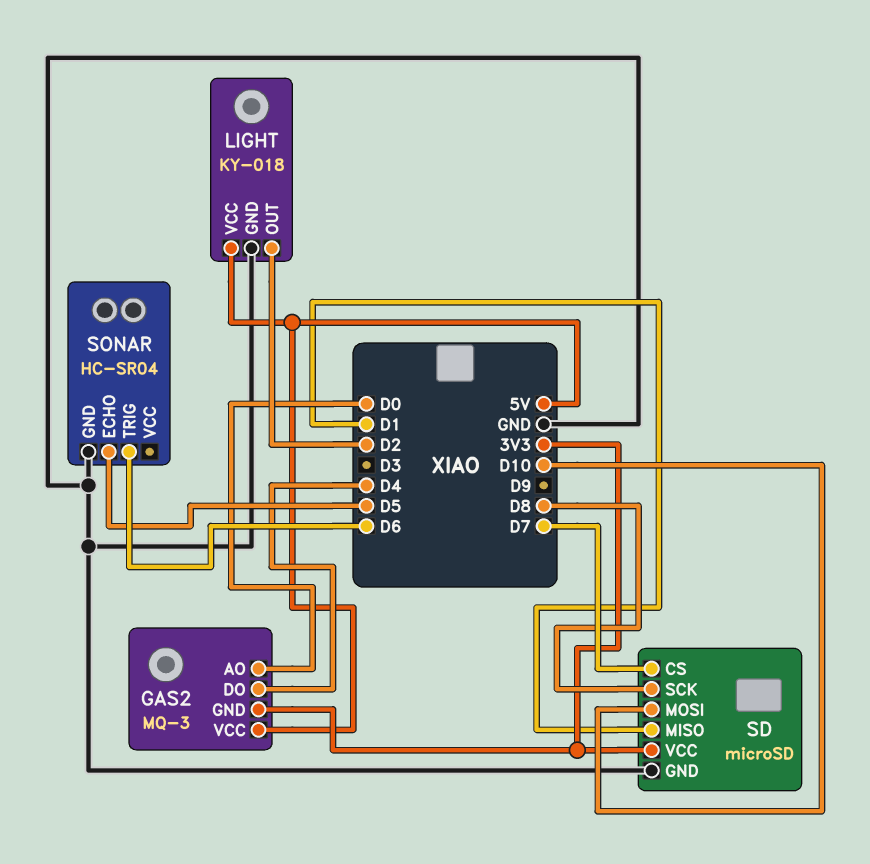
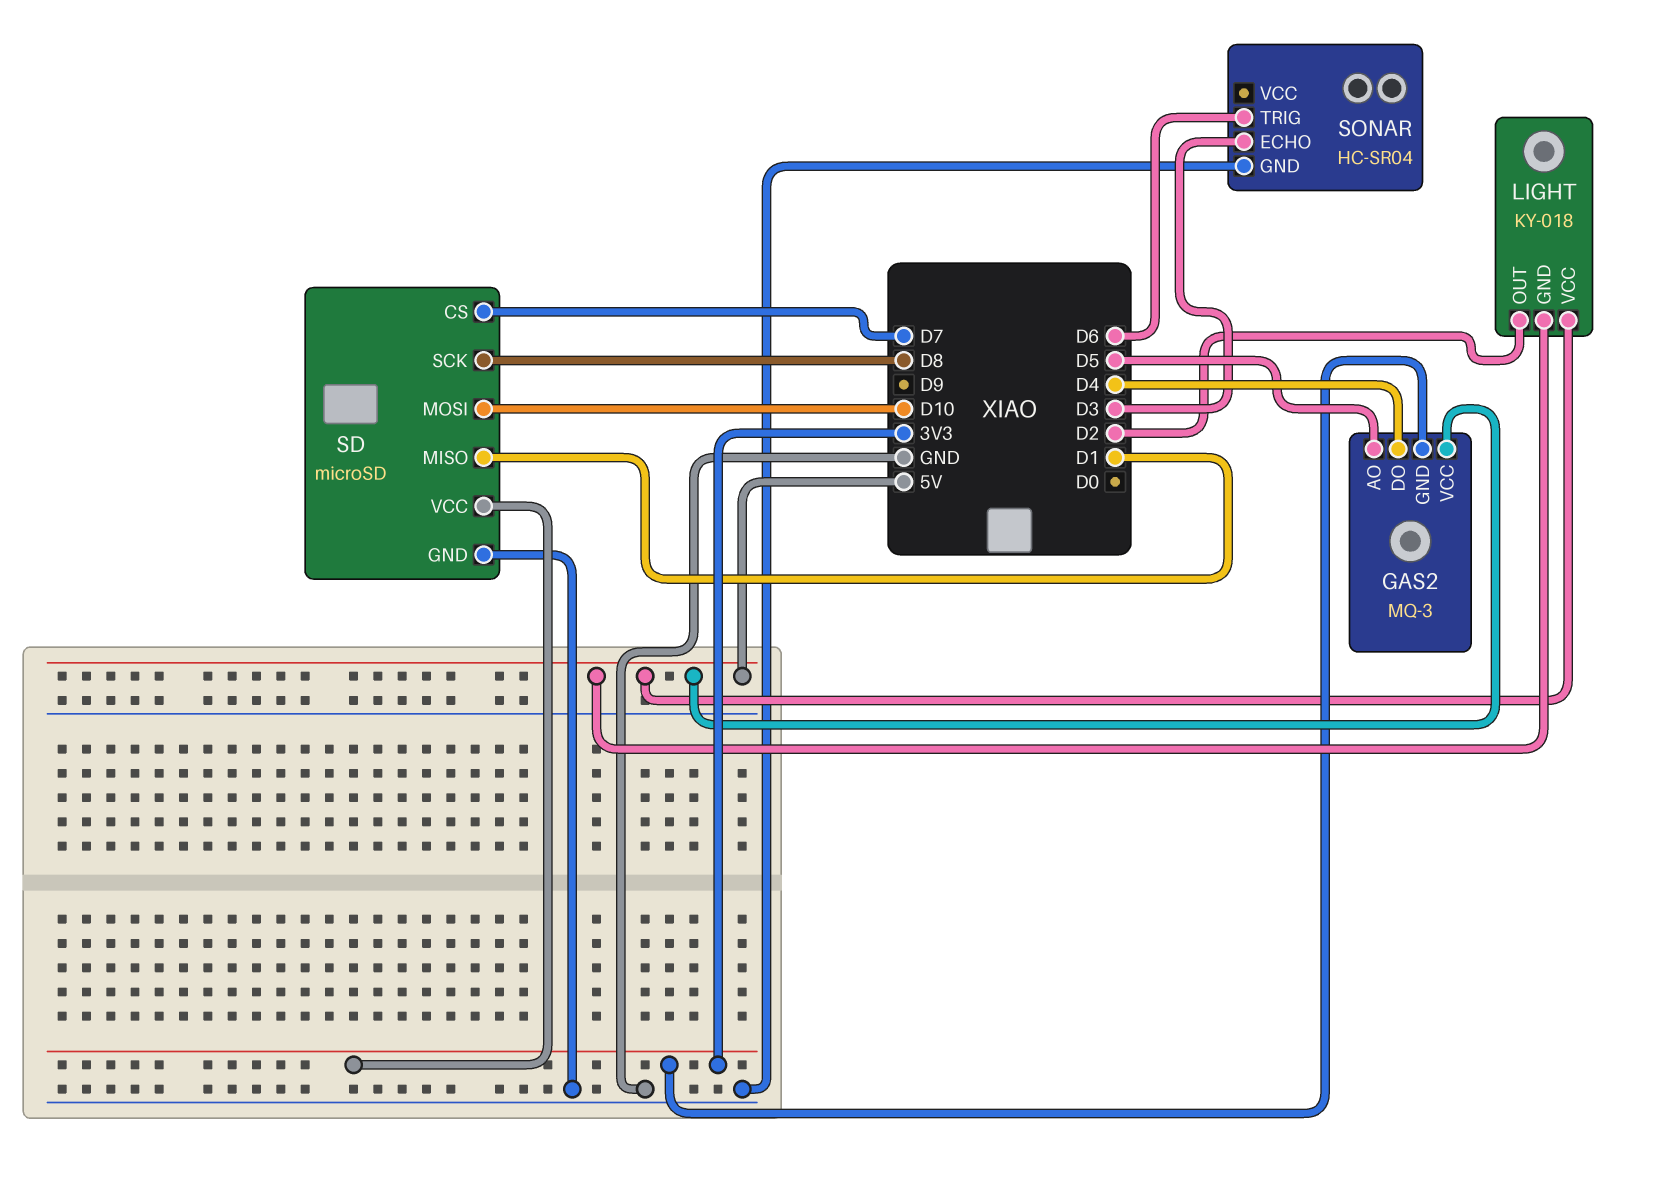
GAS2 pin AO: D0 -> D5
LIGHT pin GND: GND -> 5V
SONAR pin ECHO: D5 -> D3

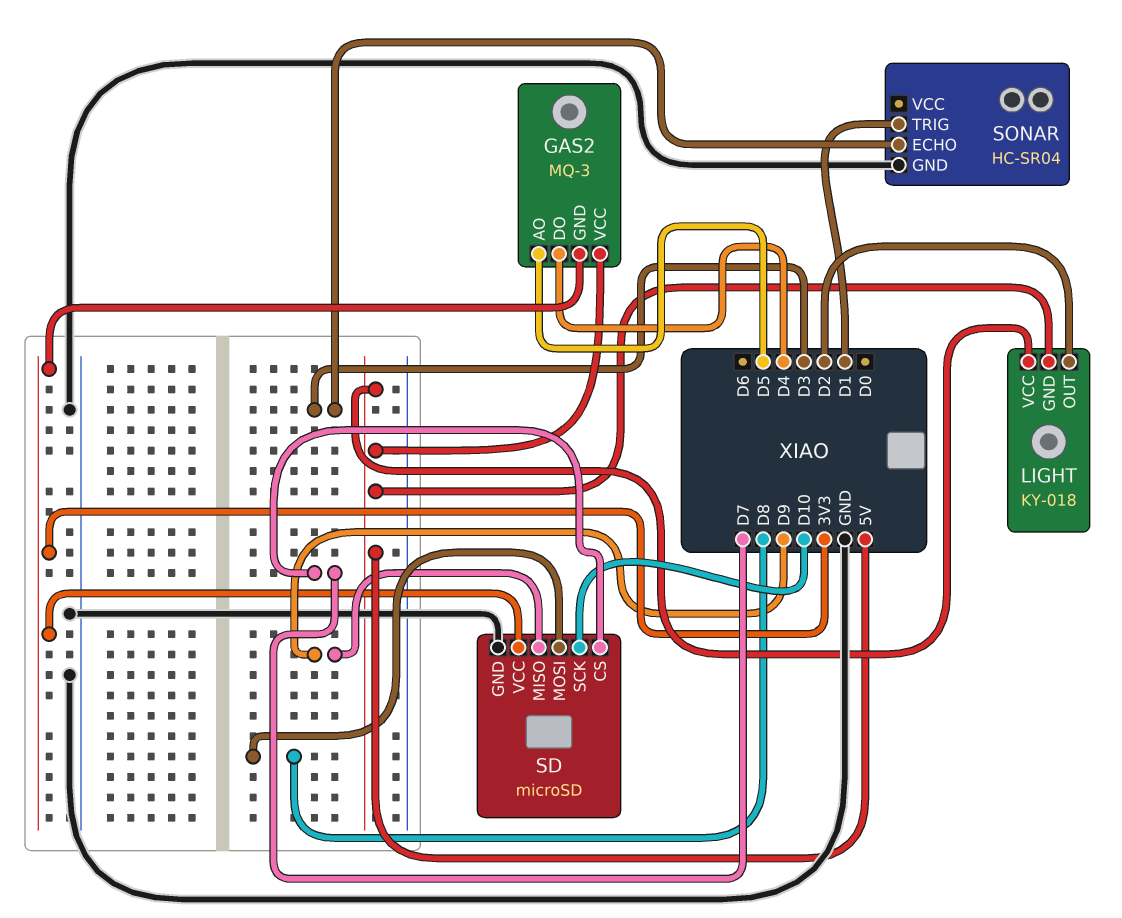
SD pin MISO: D1 -> D9
SD pin MOSI: D10 -> D8
SD pin SCK: D8 -> D10
SONAR pin TRIG: D6 -> D1

